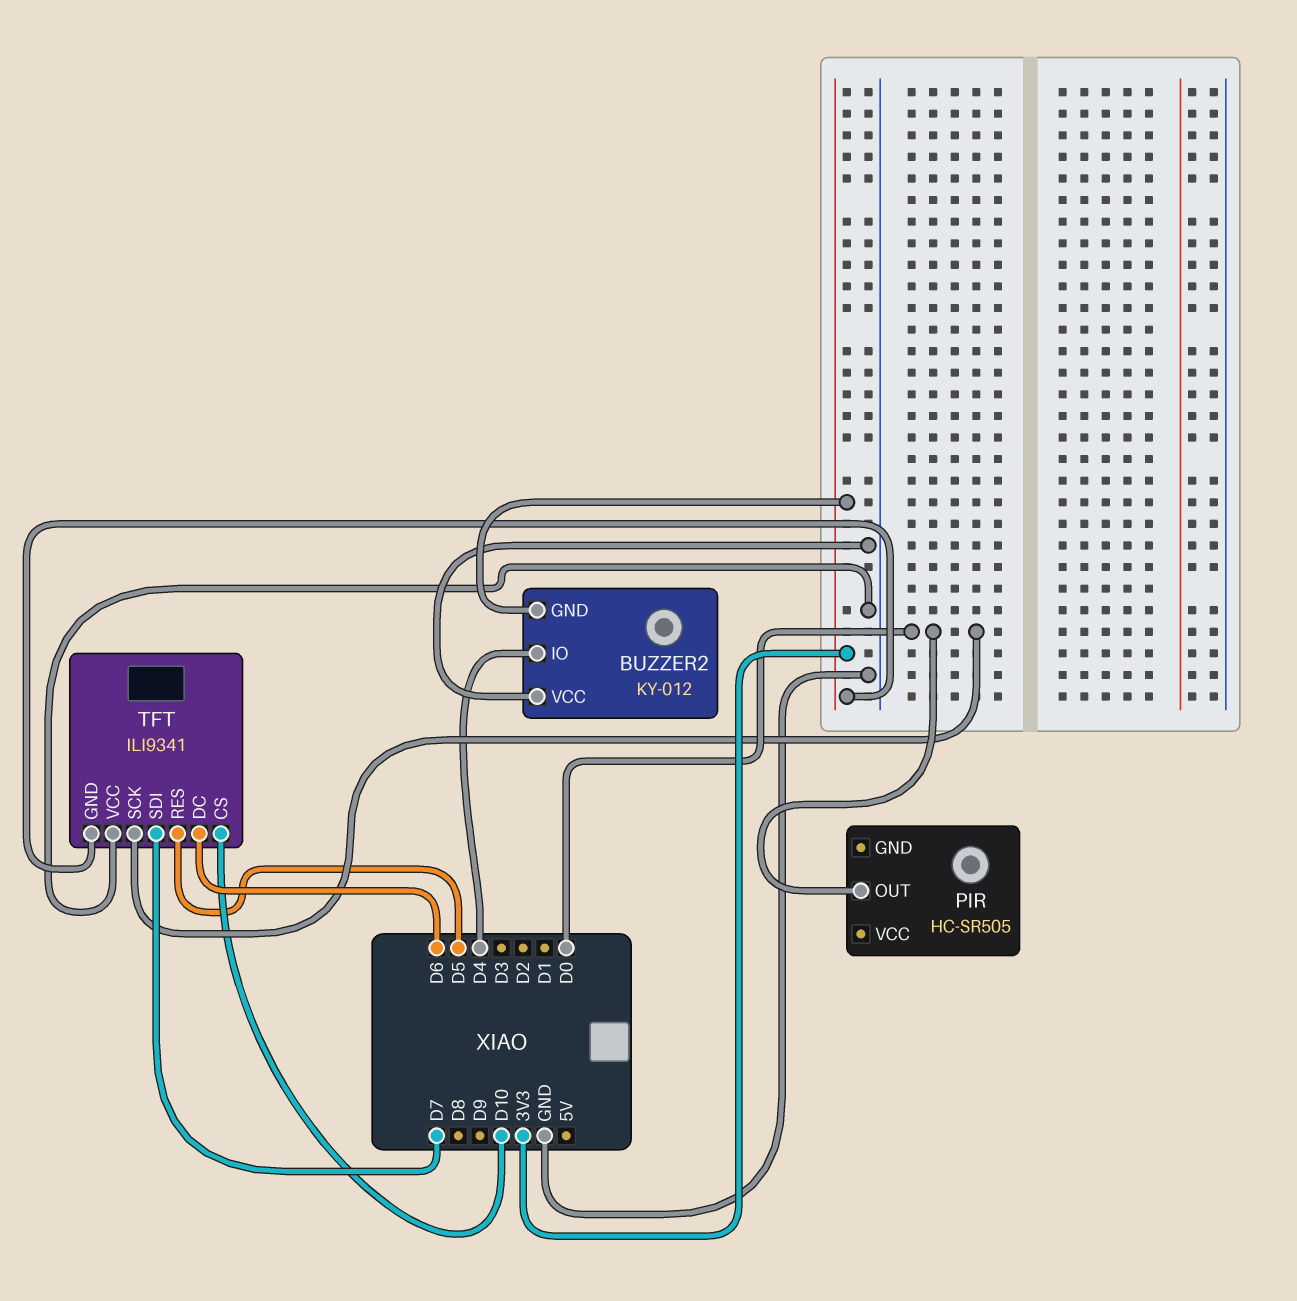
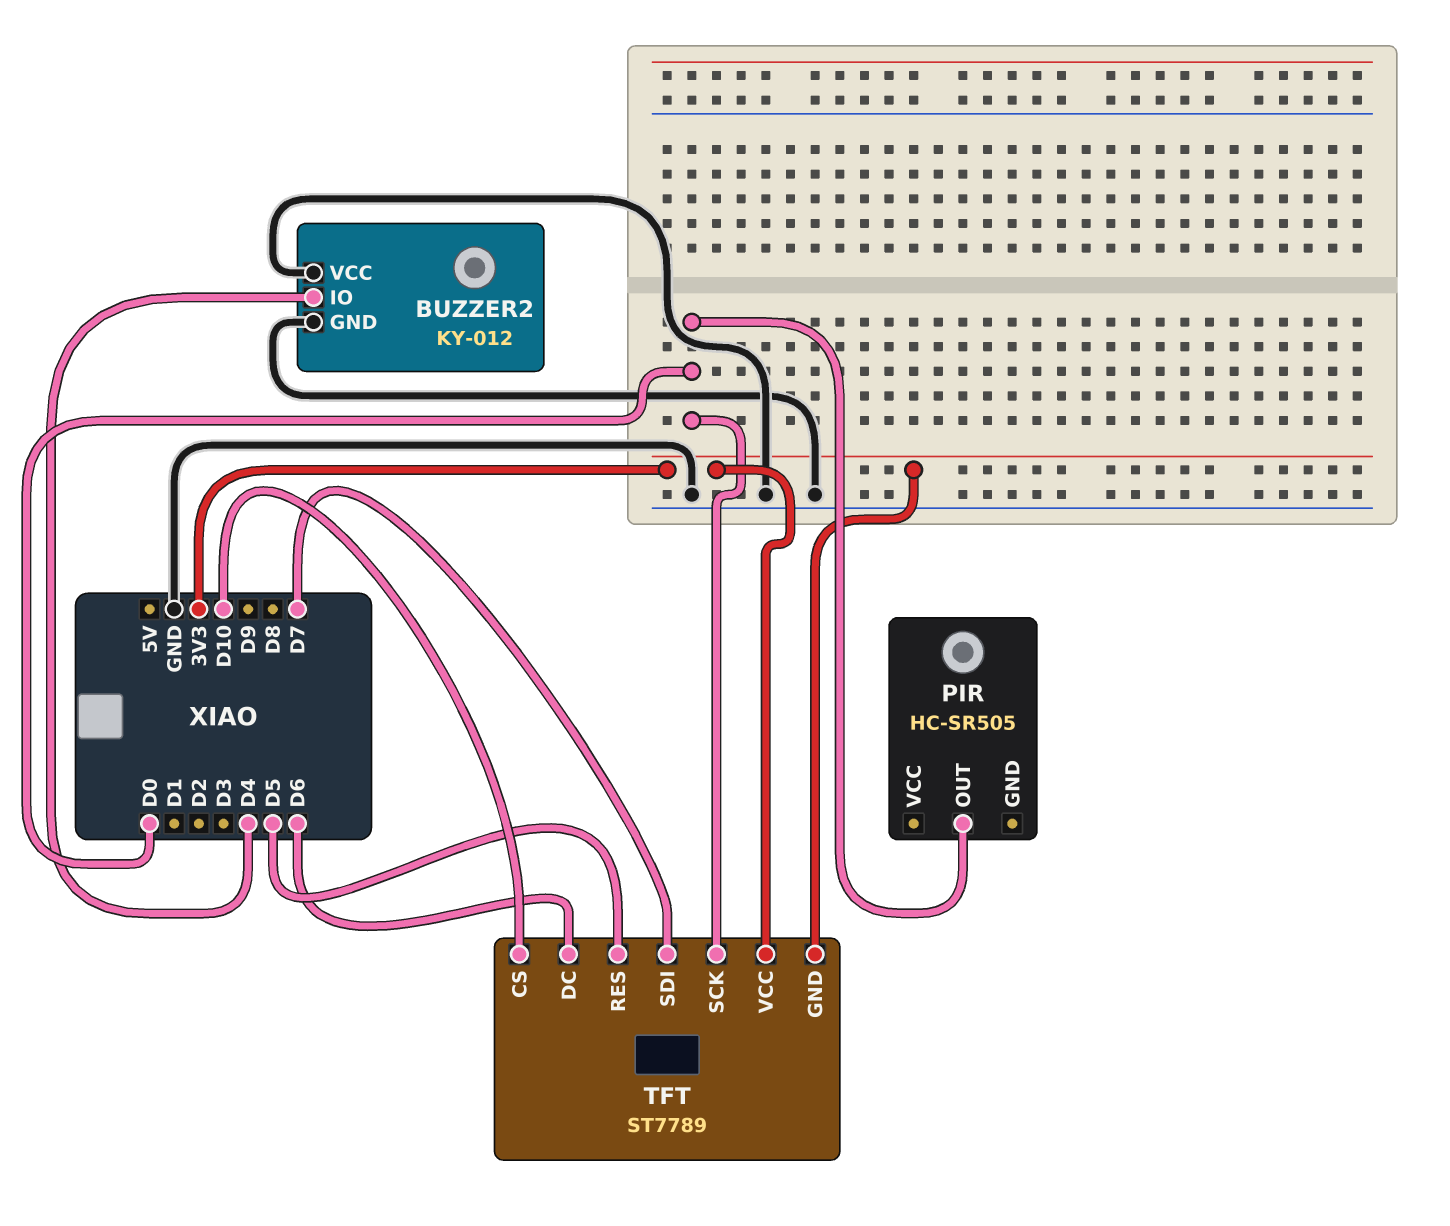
BUZZER2 pin GND: 3V3 -> GND
TFT: ILI9341 -> ST7789
TFT pin VCC: GND -> 3V3

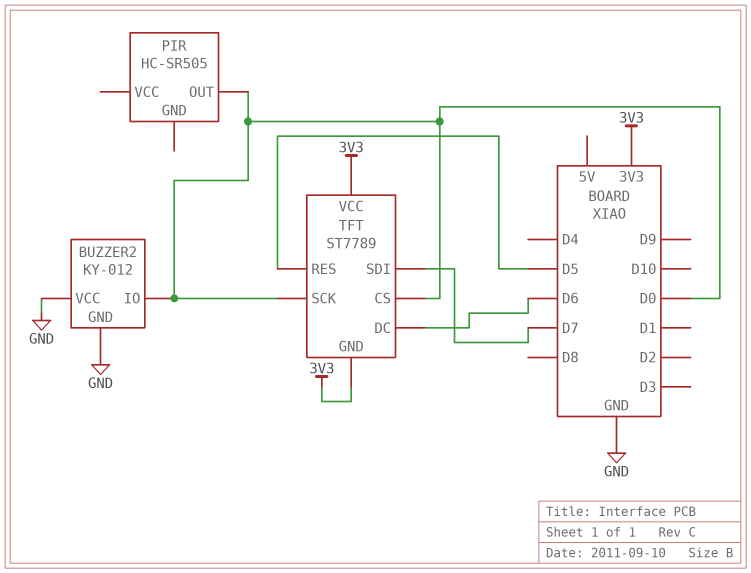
BUZZER2 pin IO: D4 -> D0
TFT pin CS: D10 -> D0

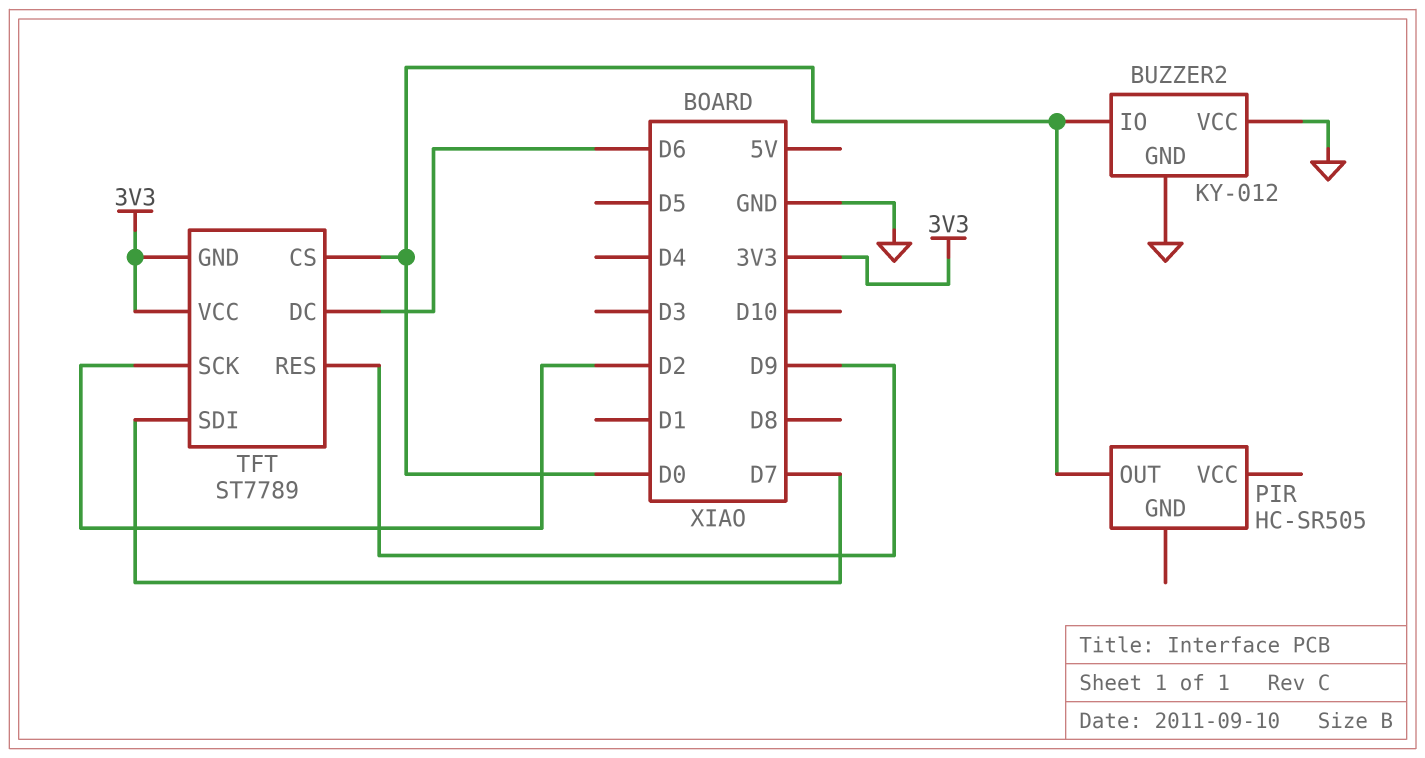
TFT pin RES: D5 -> D9
TFT pin SCK: D0 -> D2

